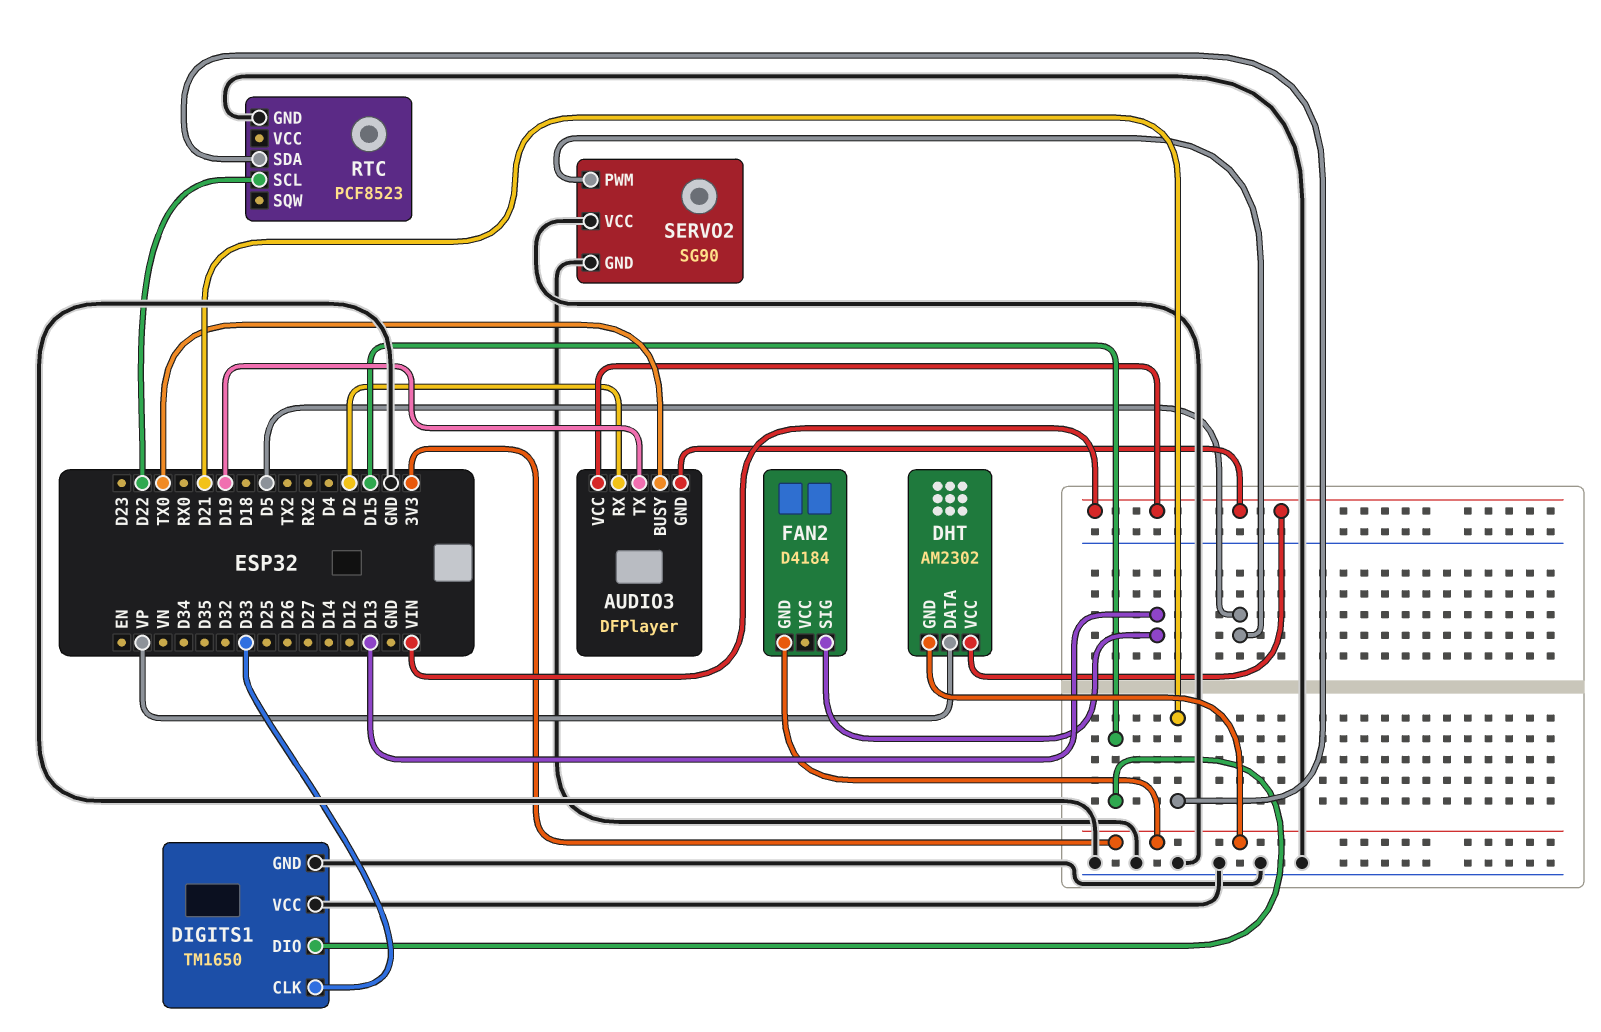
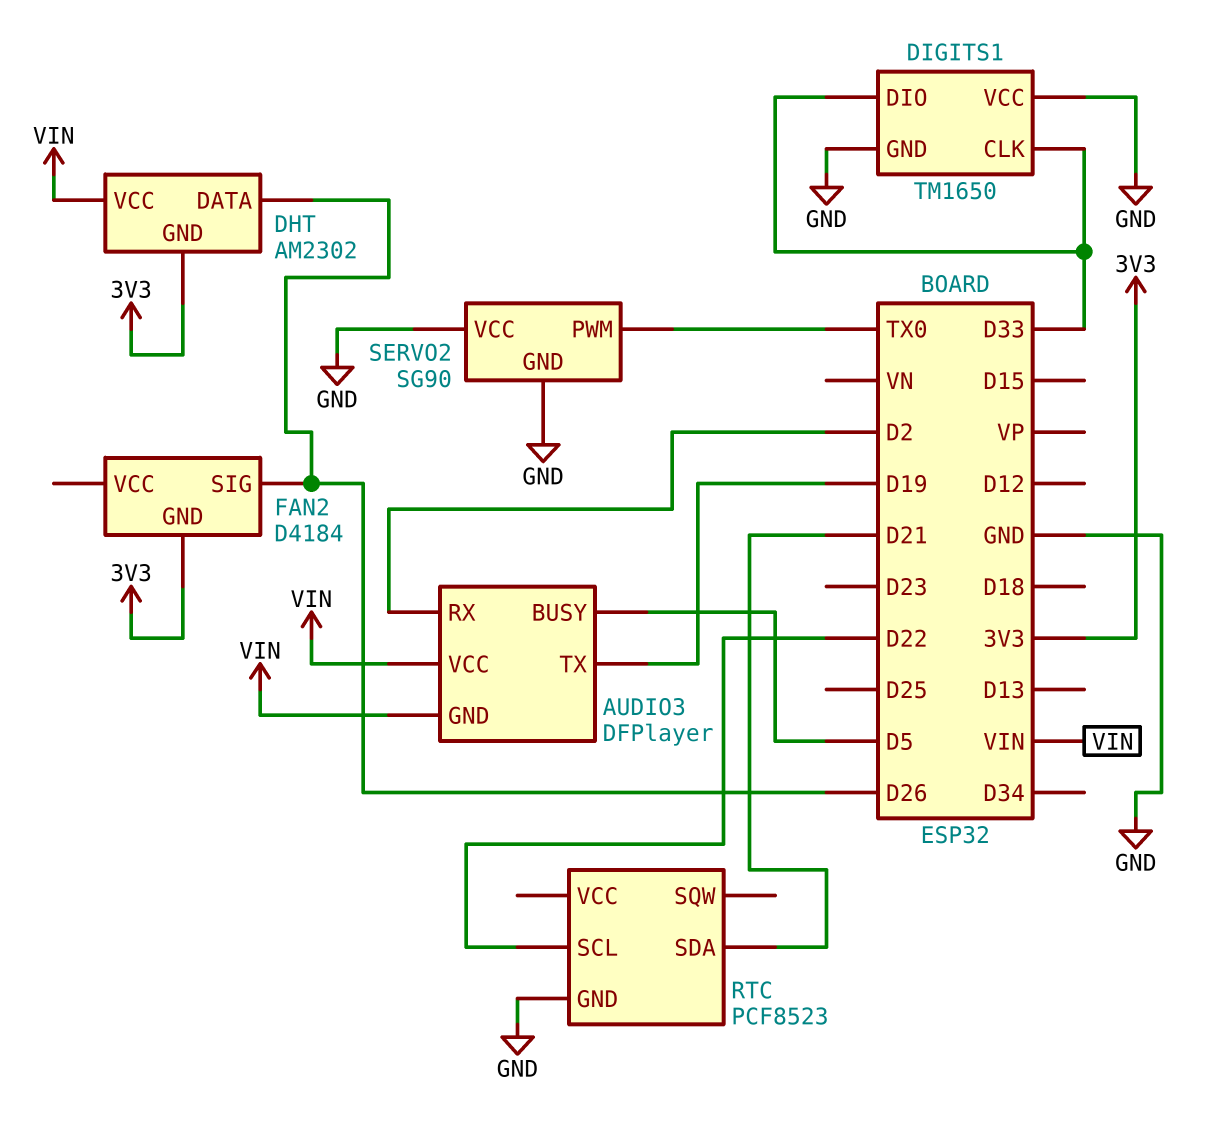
AUDIO3 pin BUSY: TX0 -> D5
DHT pin DATA: VP -> D26
DIGITS1 pin DIO: D15 -> D33
FAN2 pin SIG: D13 -> D26
SERVO2 pin PWM: D5 -> TX0

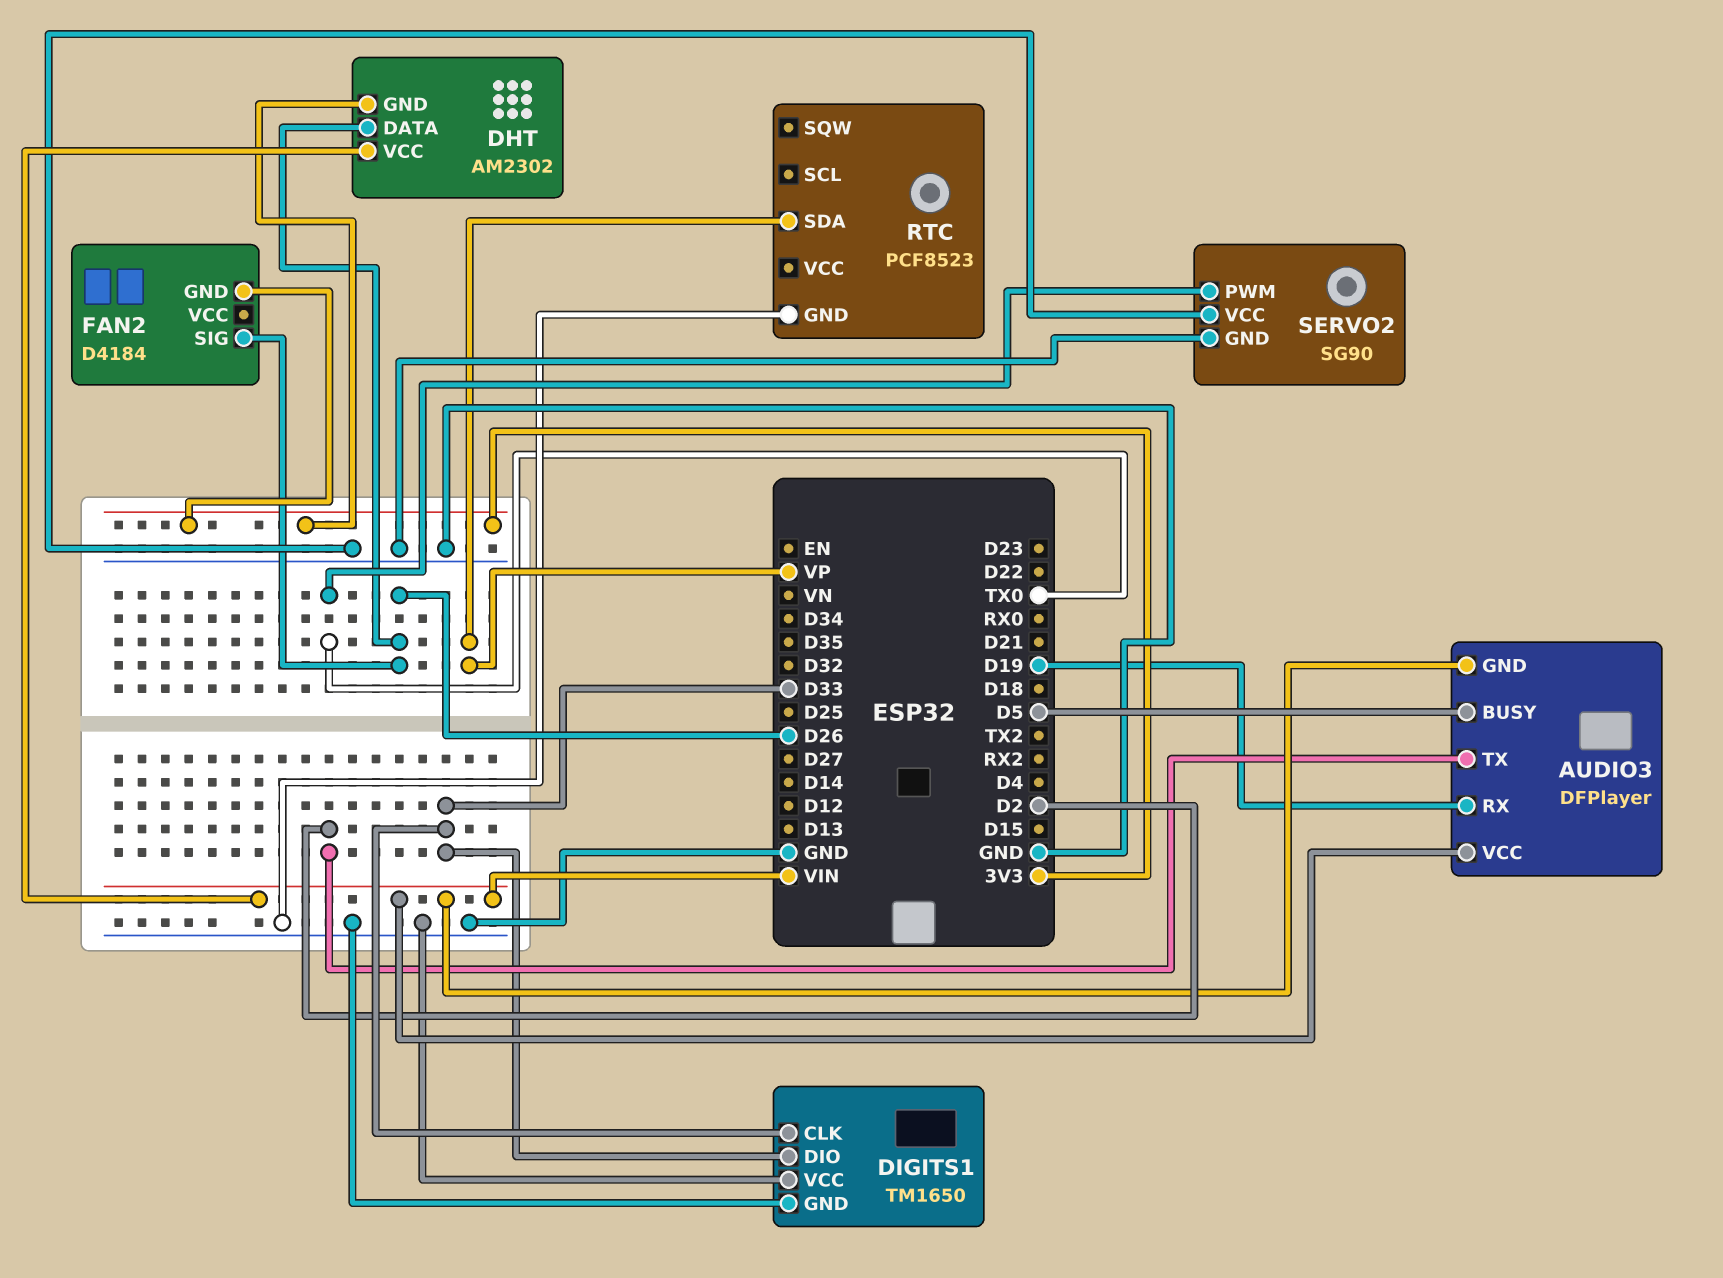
AUDIO3 pin RX: D2 -> D19
AUDIO3 pin TX: D19 -> D2
RTC pin SCL: D22 -> none
RTC pin SDA: D21 -> VP

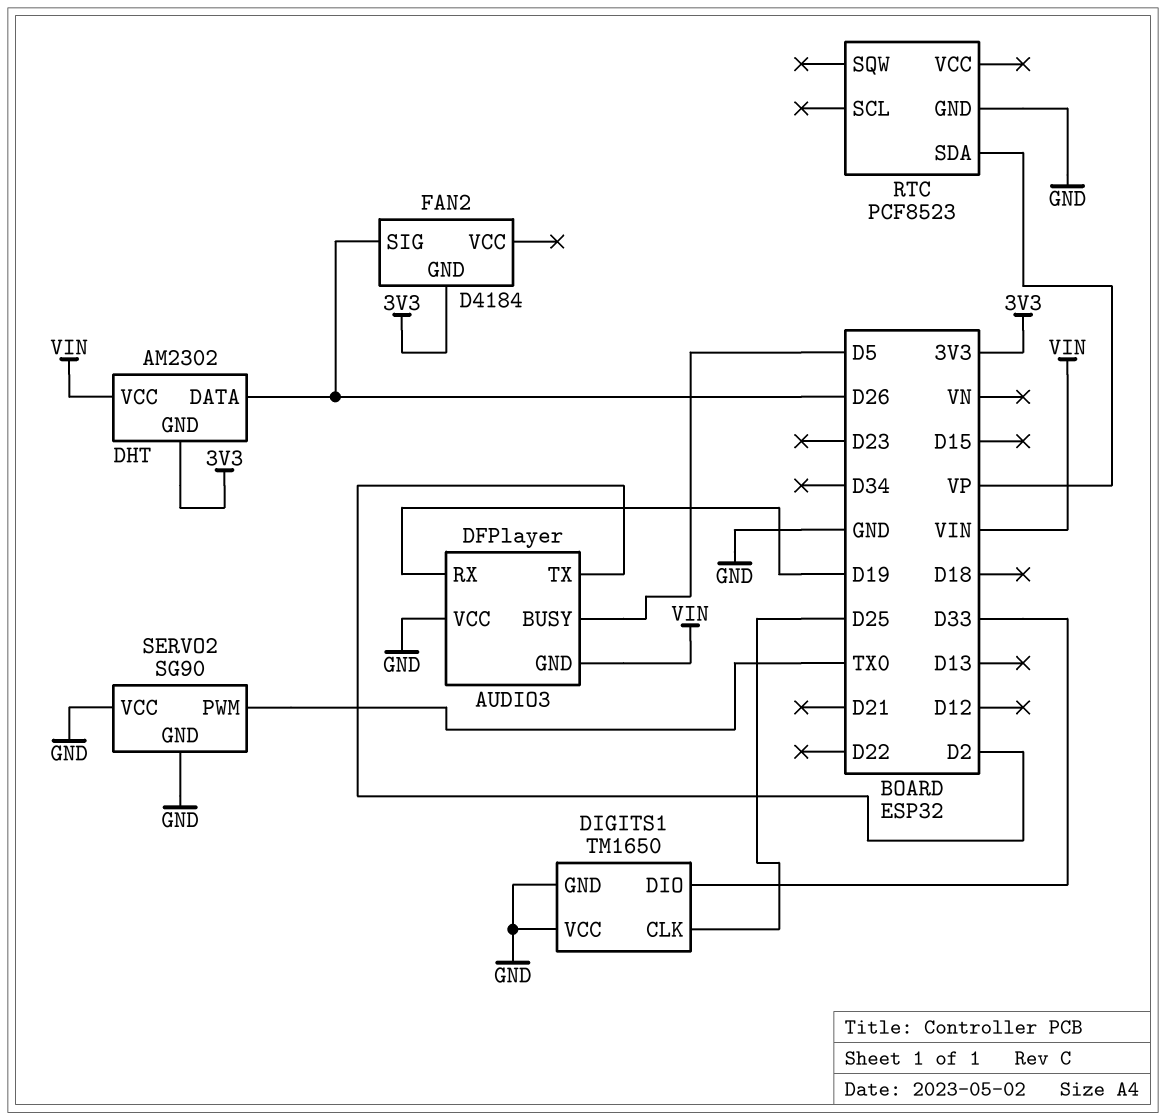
AUDIO3 pin VCC: VIN -> GND
DIGITS1 pin CLK: D33 -> D25

